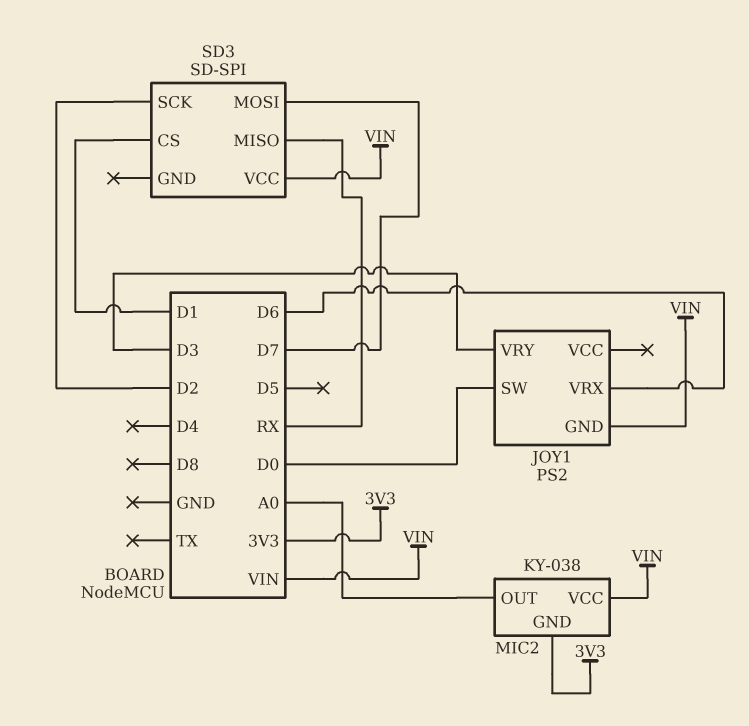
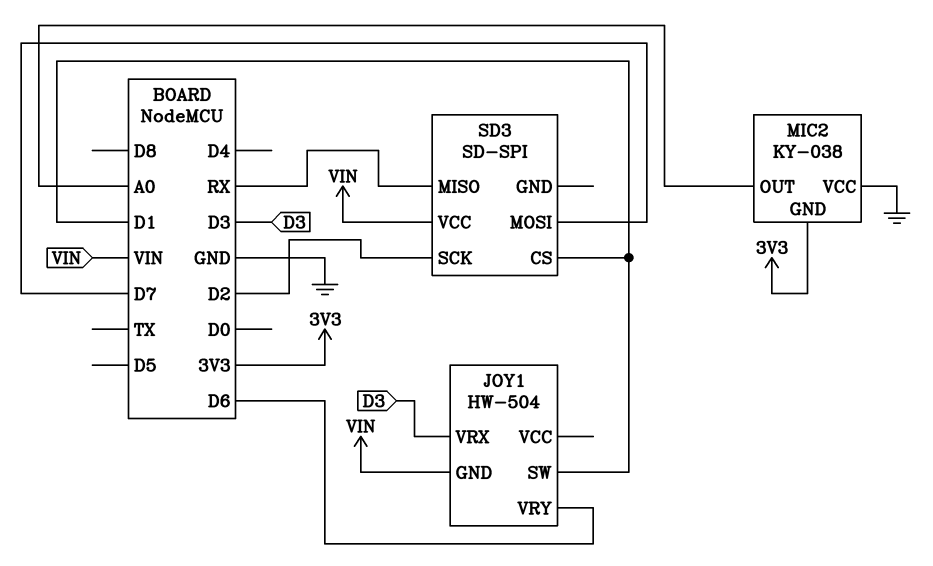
JOY1: PS2 -> HW-504
JOY1 pin SW: D0 -> D1
JOY1 pin VRX: D6 -> D3
JOY1 pin VRY: D3 -> D6
MIC2 pin VCC: VIN -> GND

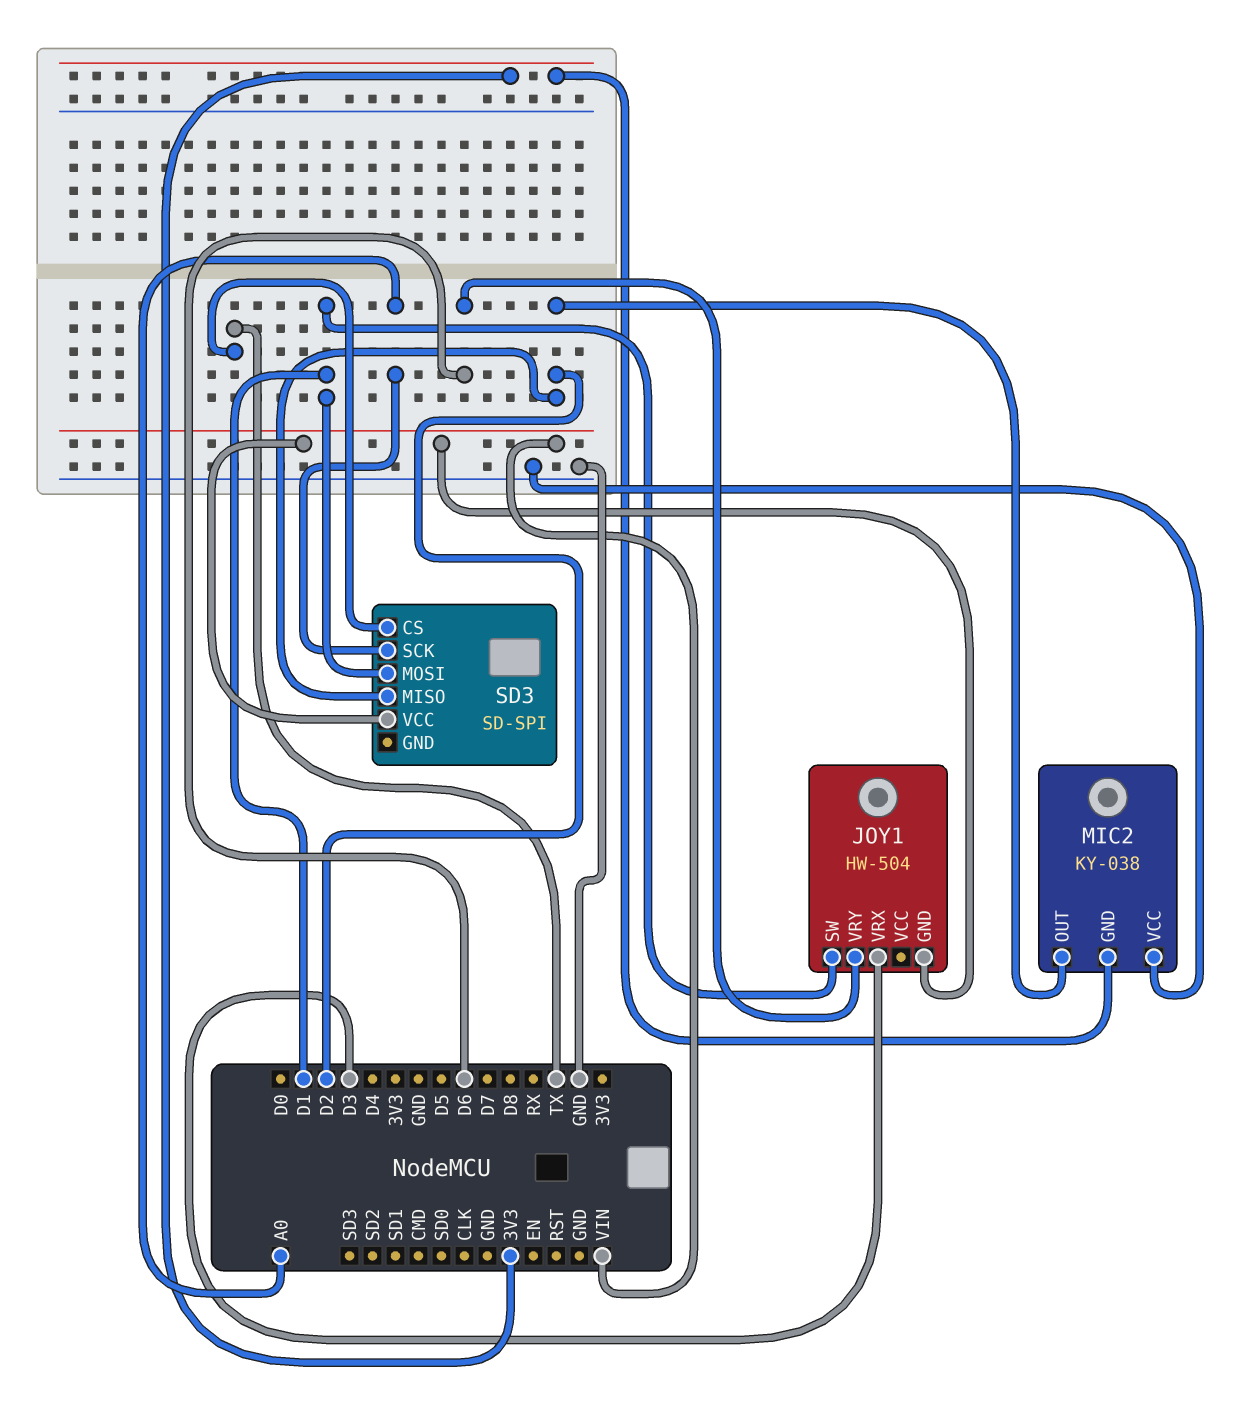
MIC2 pin OUT: A0 -> D2
SD3 pin CS: D1 -> TX
SD3 pin MISO: RX -> D2
SD3 pin MOSI: D7 -> D1
SD3 pin SCK: D2 -> A0

